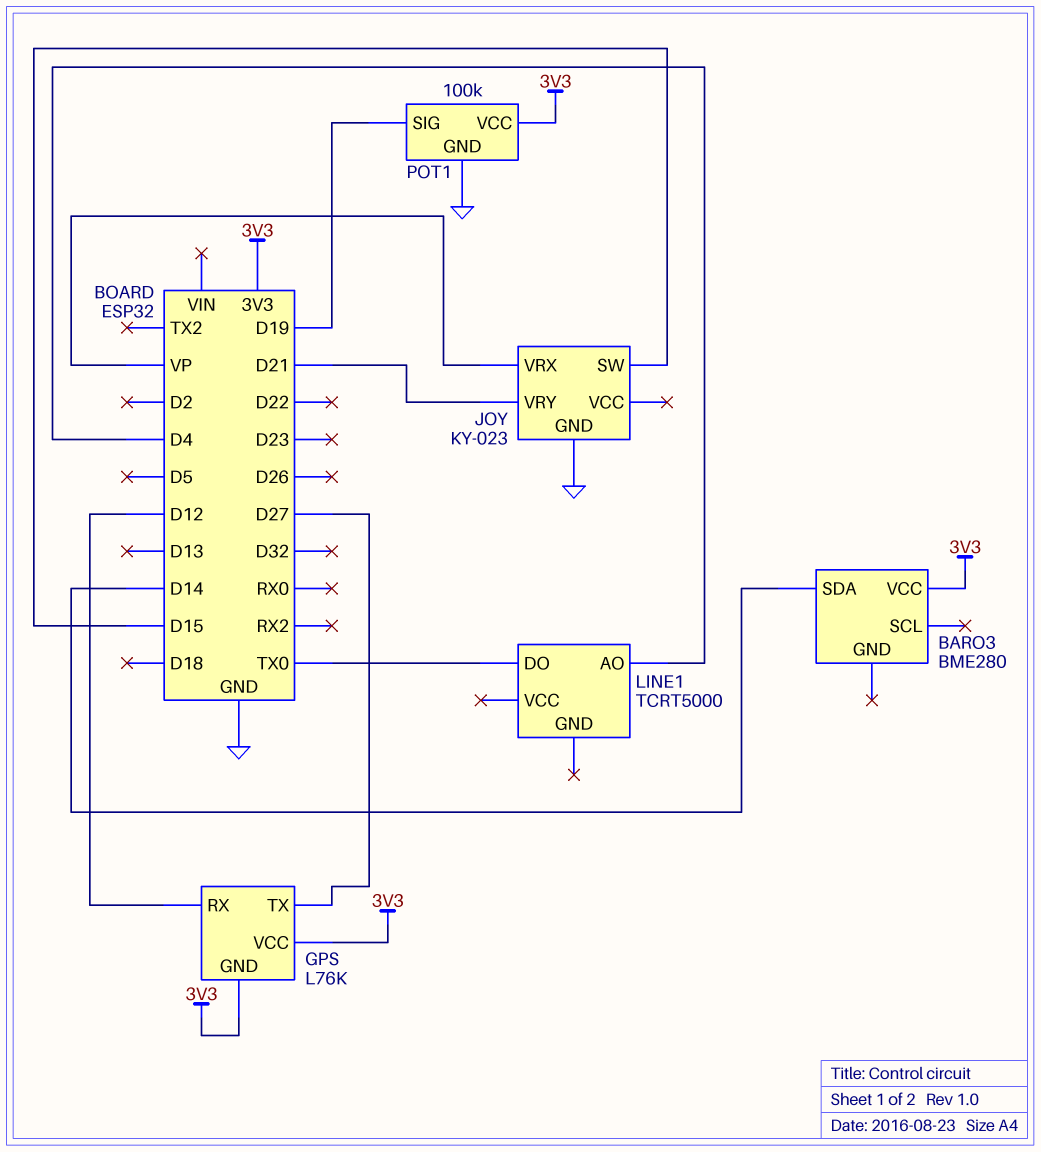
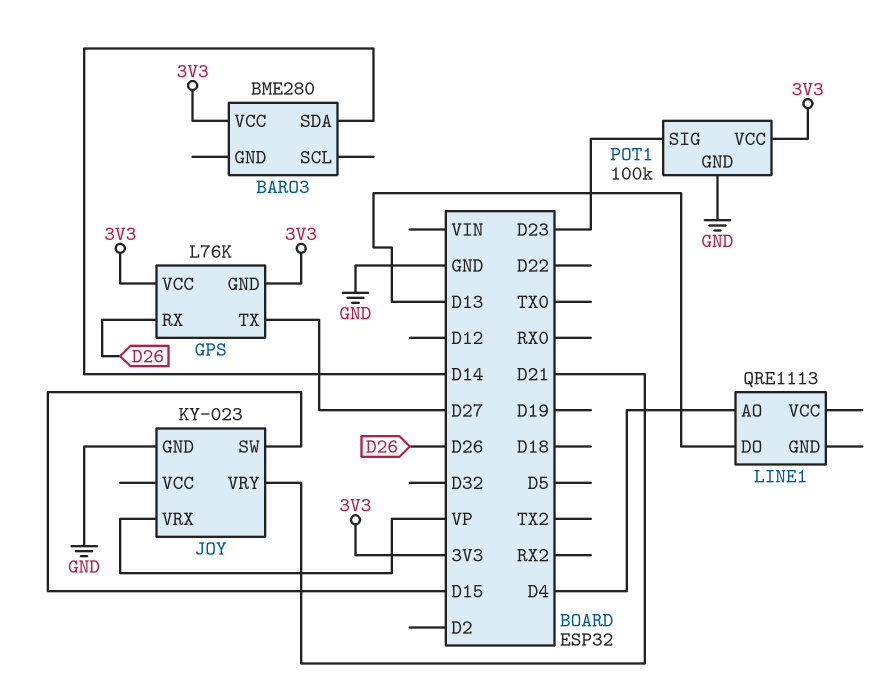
GPS pin RX: D12 -> D26
LINE1: TCRT5000 -> QRE1113
LINE1 pin DO: TX0 -> D13
POT1 pin SIG: D19 -> D23

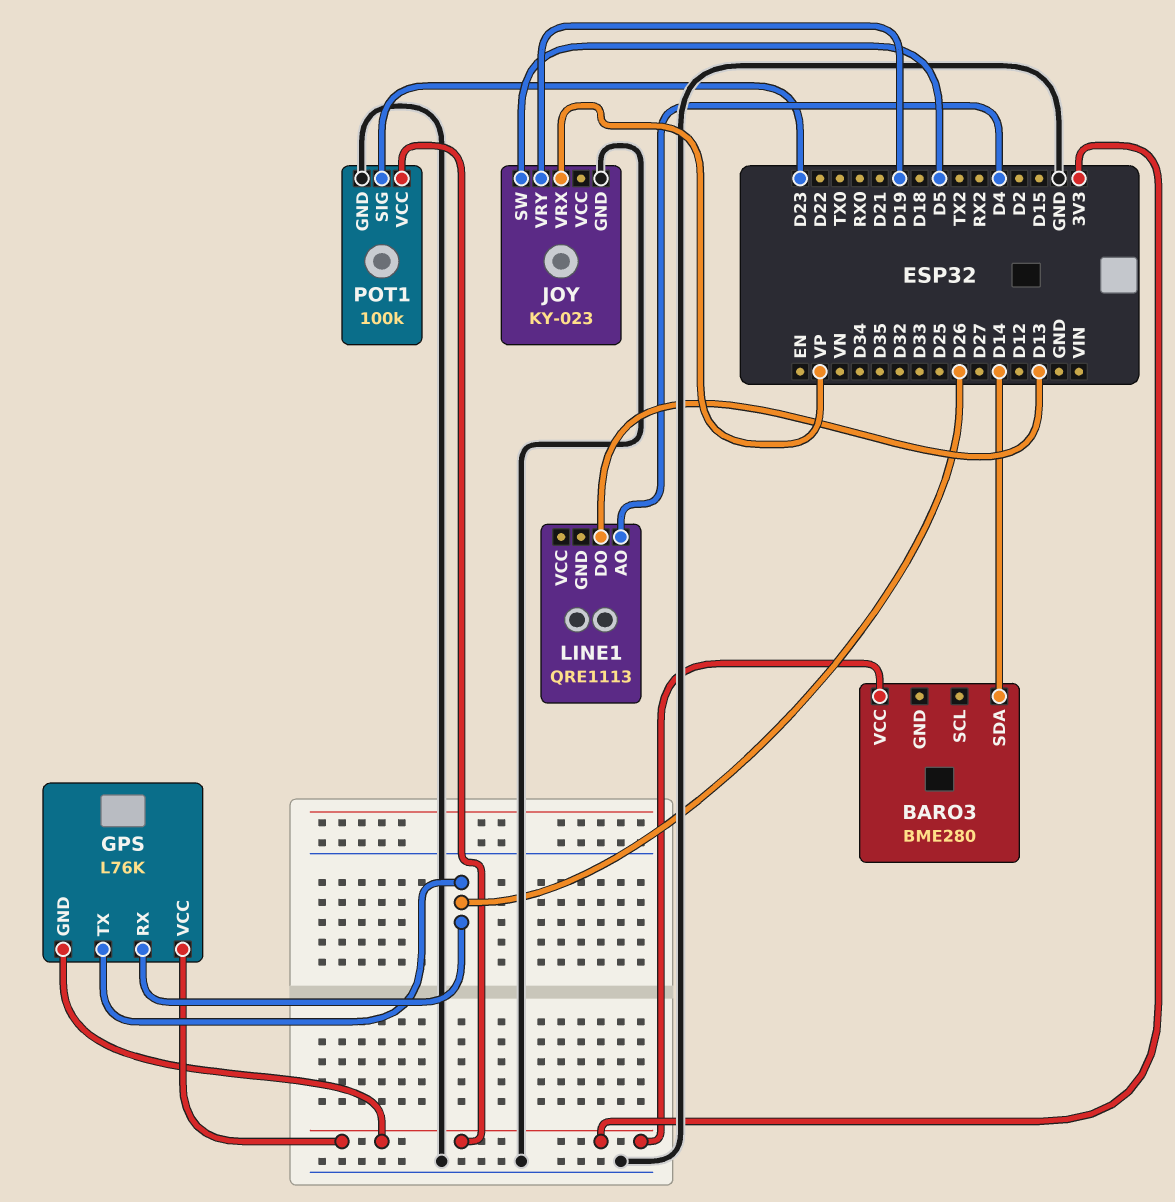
GPS pin TX: D27 -> D26
JOY pin SW: D15 -> D5
JOY pin VRY: D21 -> D19

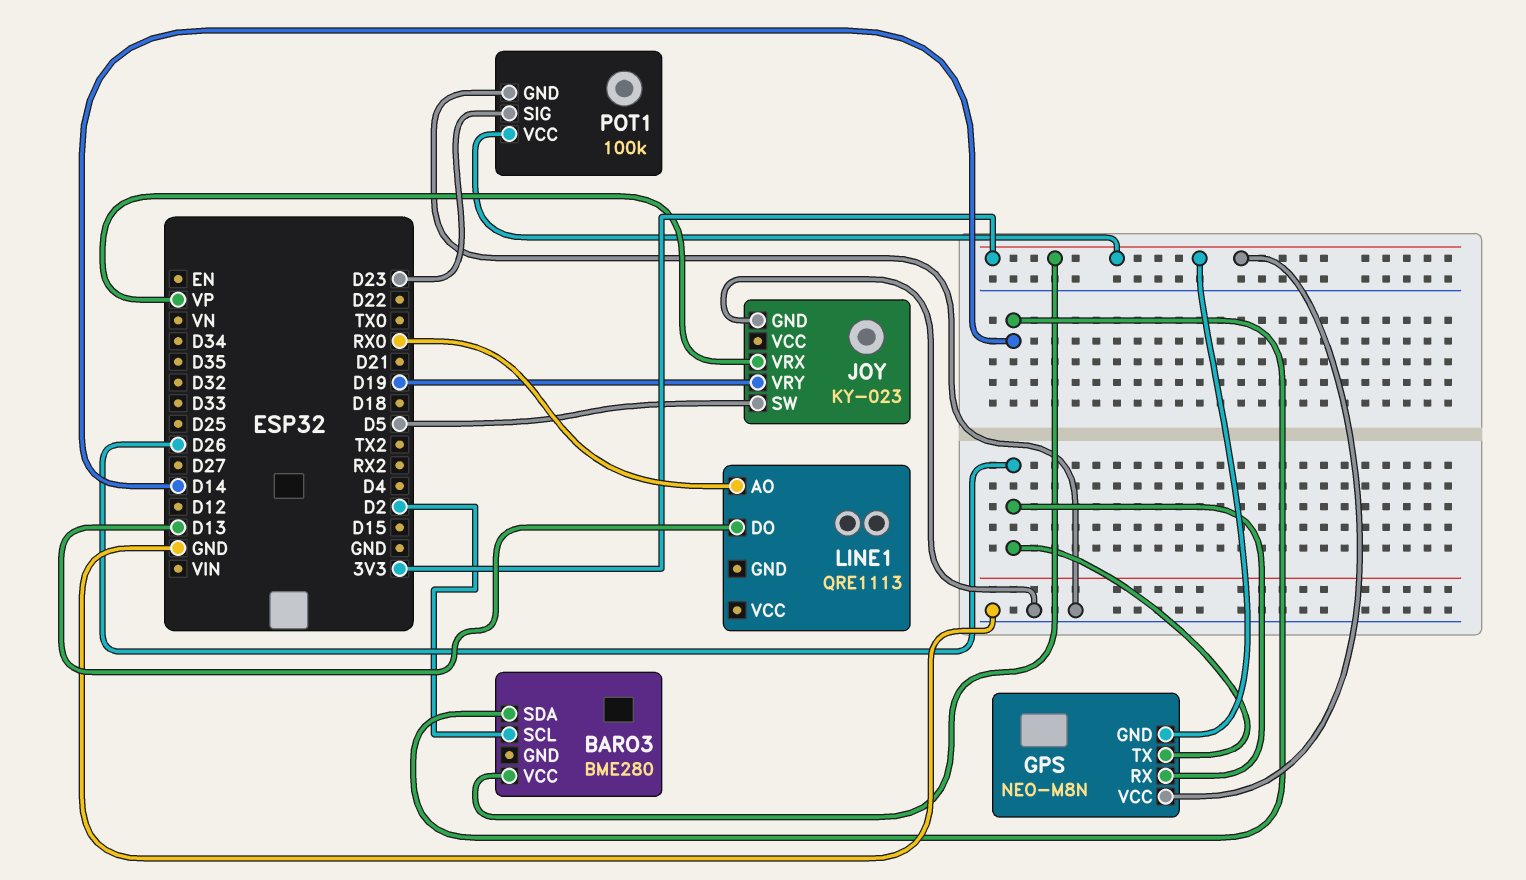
BARO3 pin SCL: none -> D2
GPS: L76K -> NEO-M8N
LINE1 pin AO: D4 -> RX0

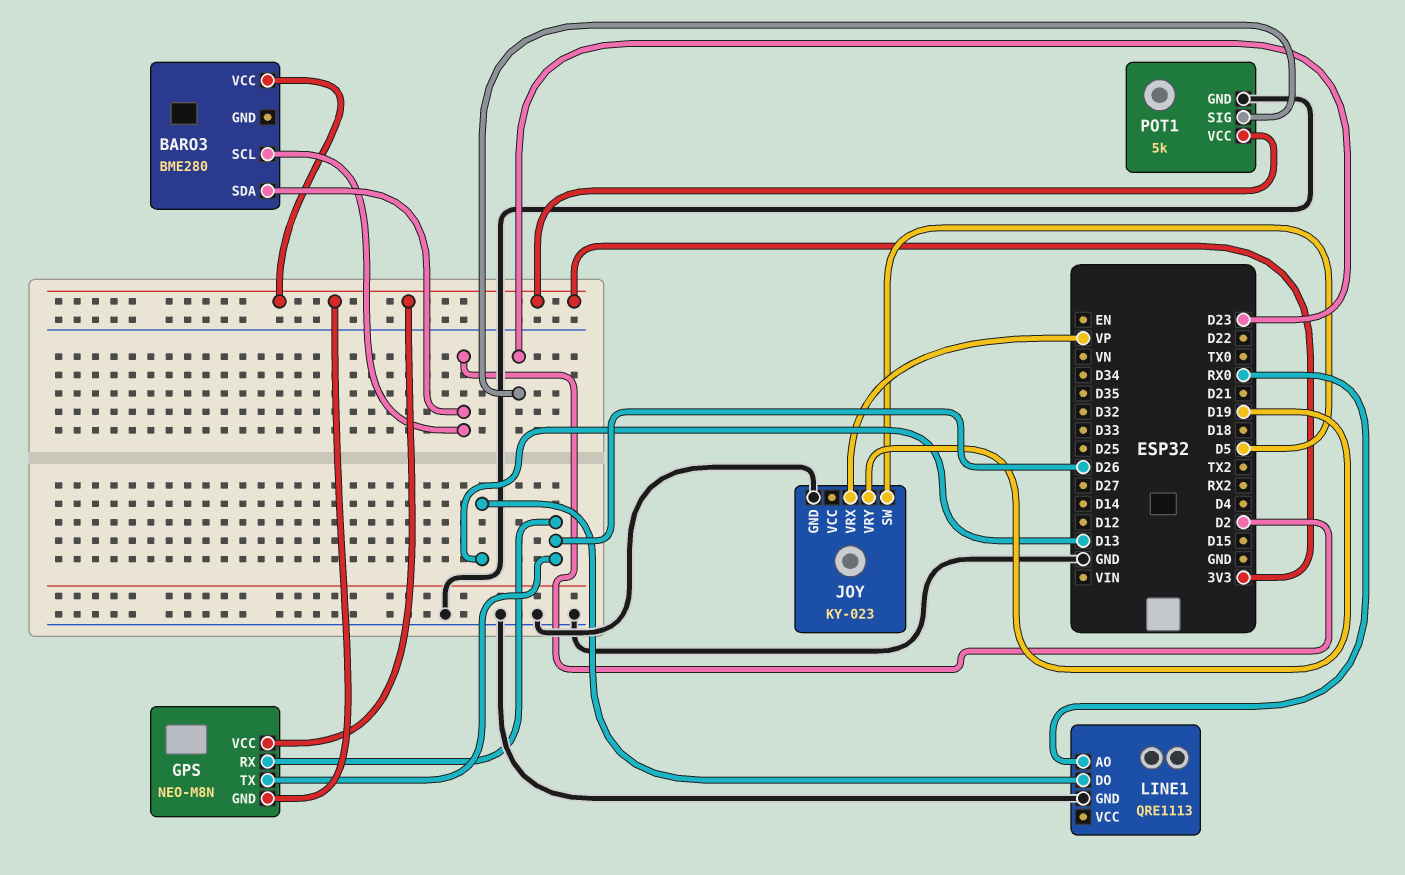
BARO3 pin SDA: D14 -> D2
LINE1 pin GND: none -> GND
POT1: 100k -> 5k

